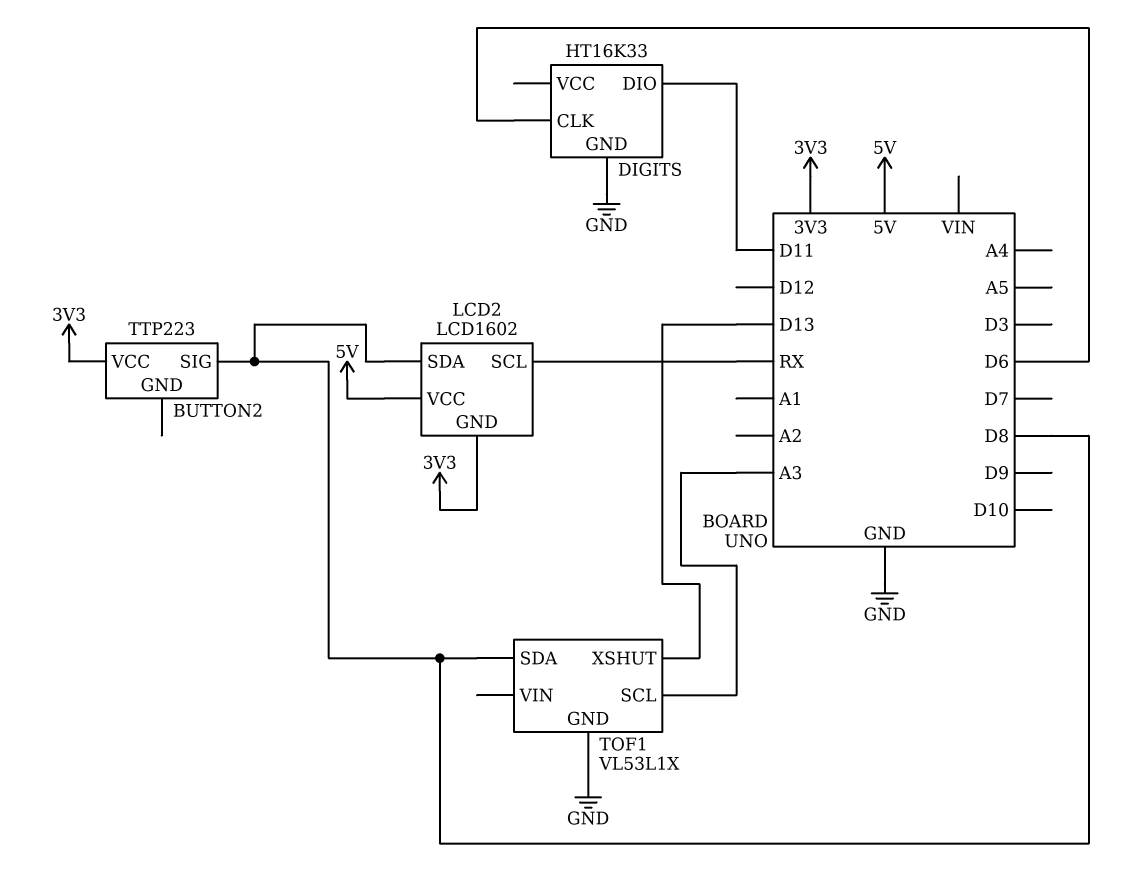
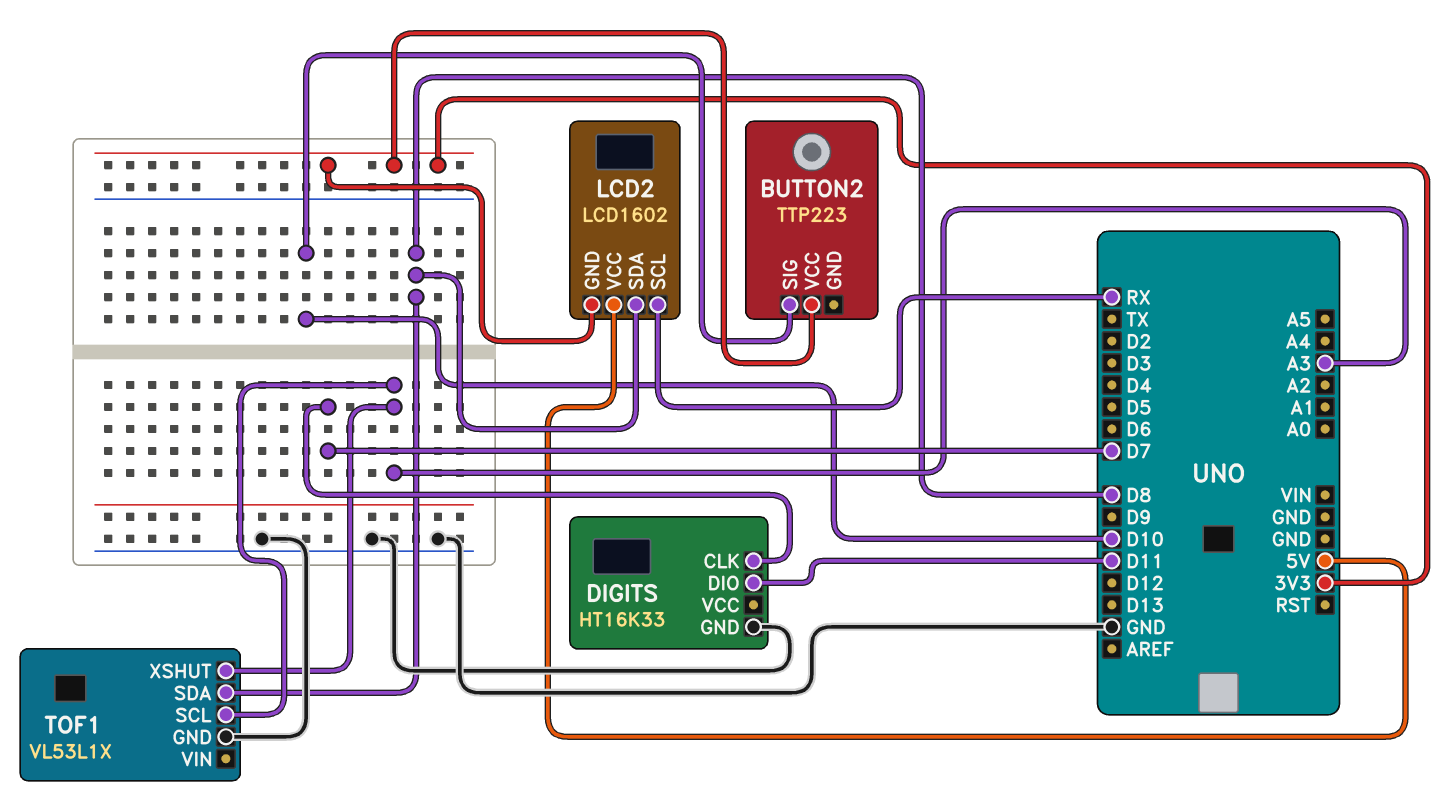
BUTTON2 pin SIG: D8 -> D10
DIGITS pin CLK: D6 -> D7
TOF1 pin XSHUT: D13 -> A3

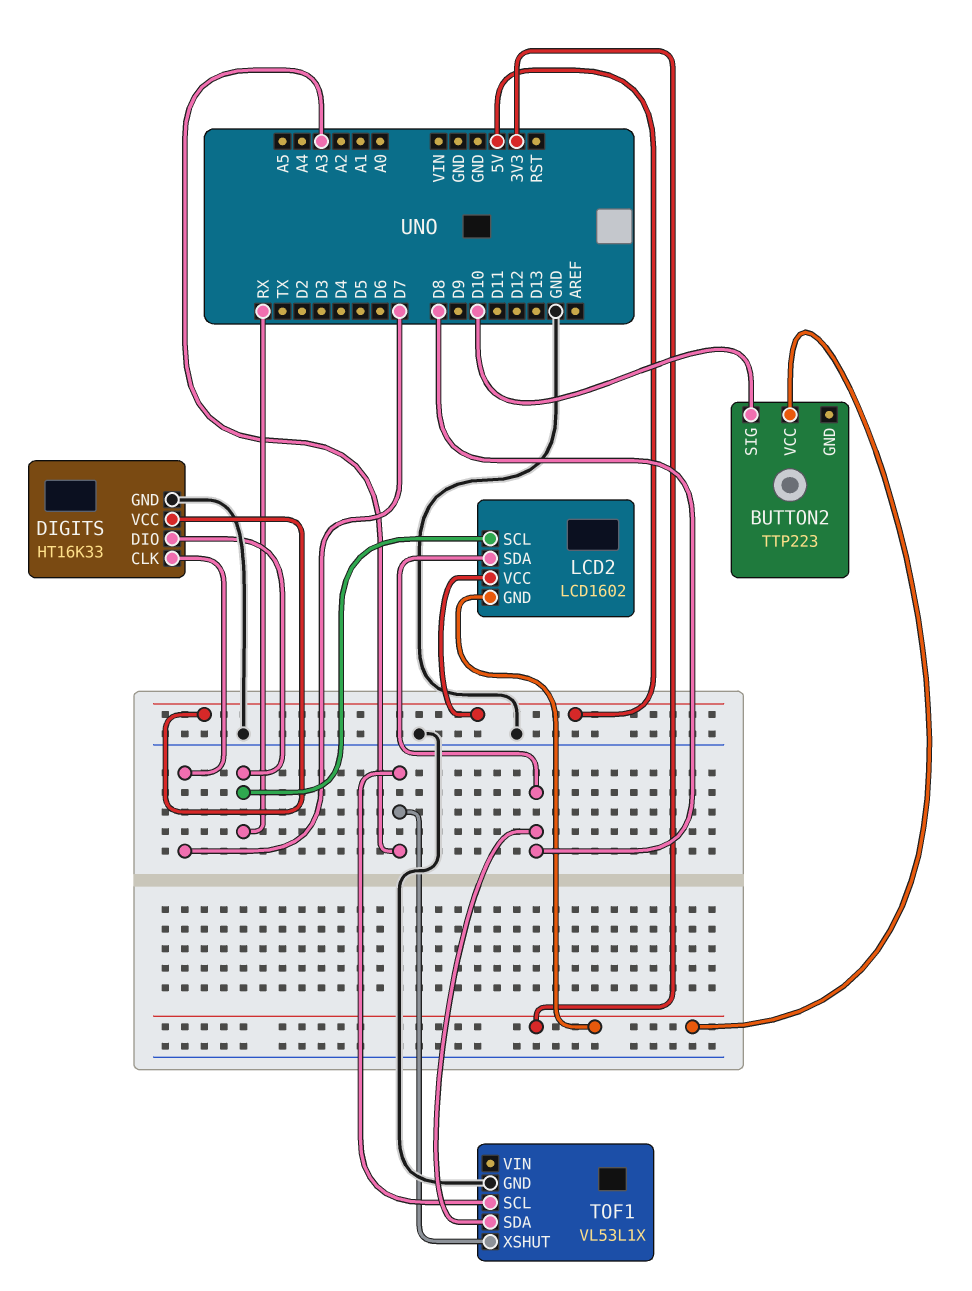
DIGITS pin DIO: D11 -> RX
DIGITS pin VCC: none -> 5V

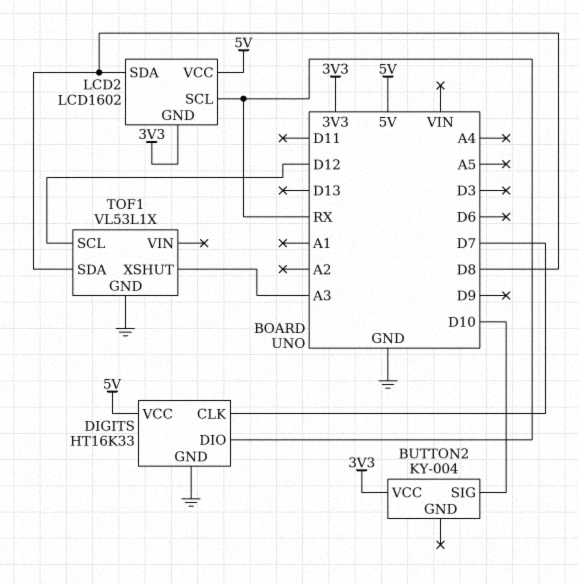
BUTTON2: TTP223 -> KY-004
TOF1 pin SCL: A3 -> D12

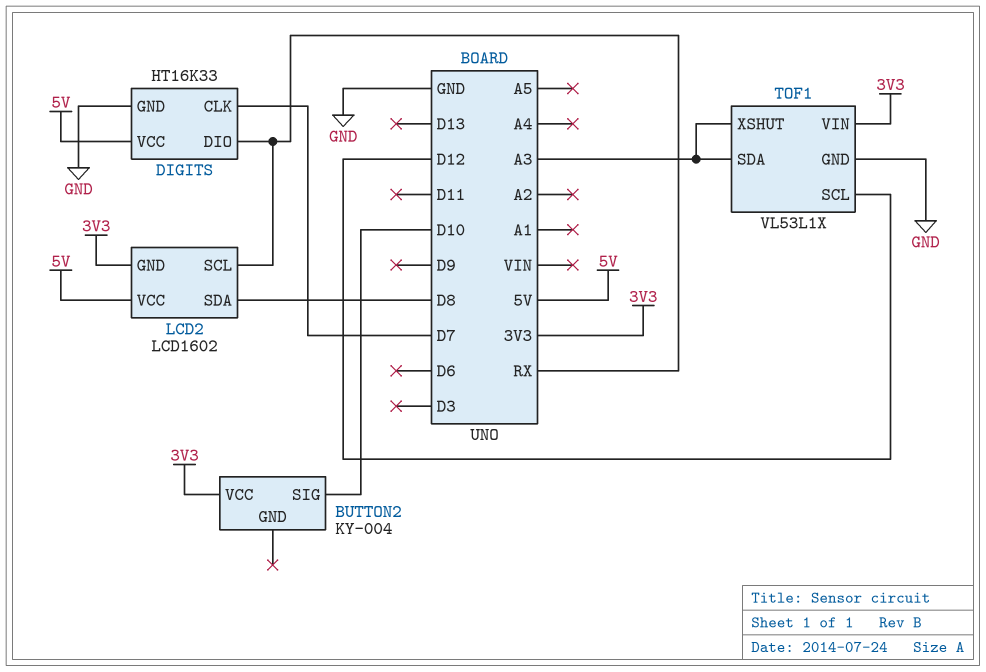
TOF1 pin SDA: D8 -> A3
TOF1 pin VIN: none -> 3V3

